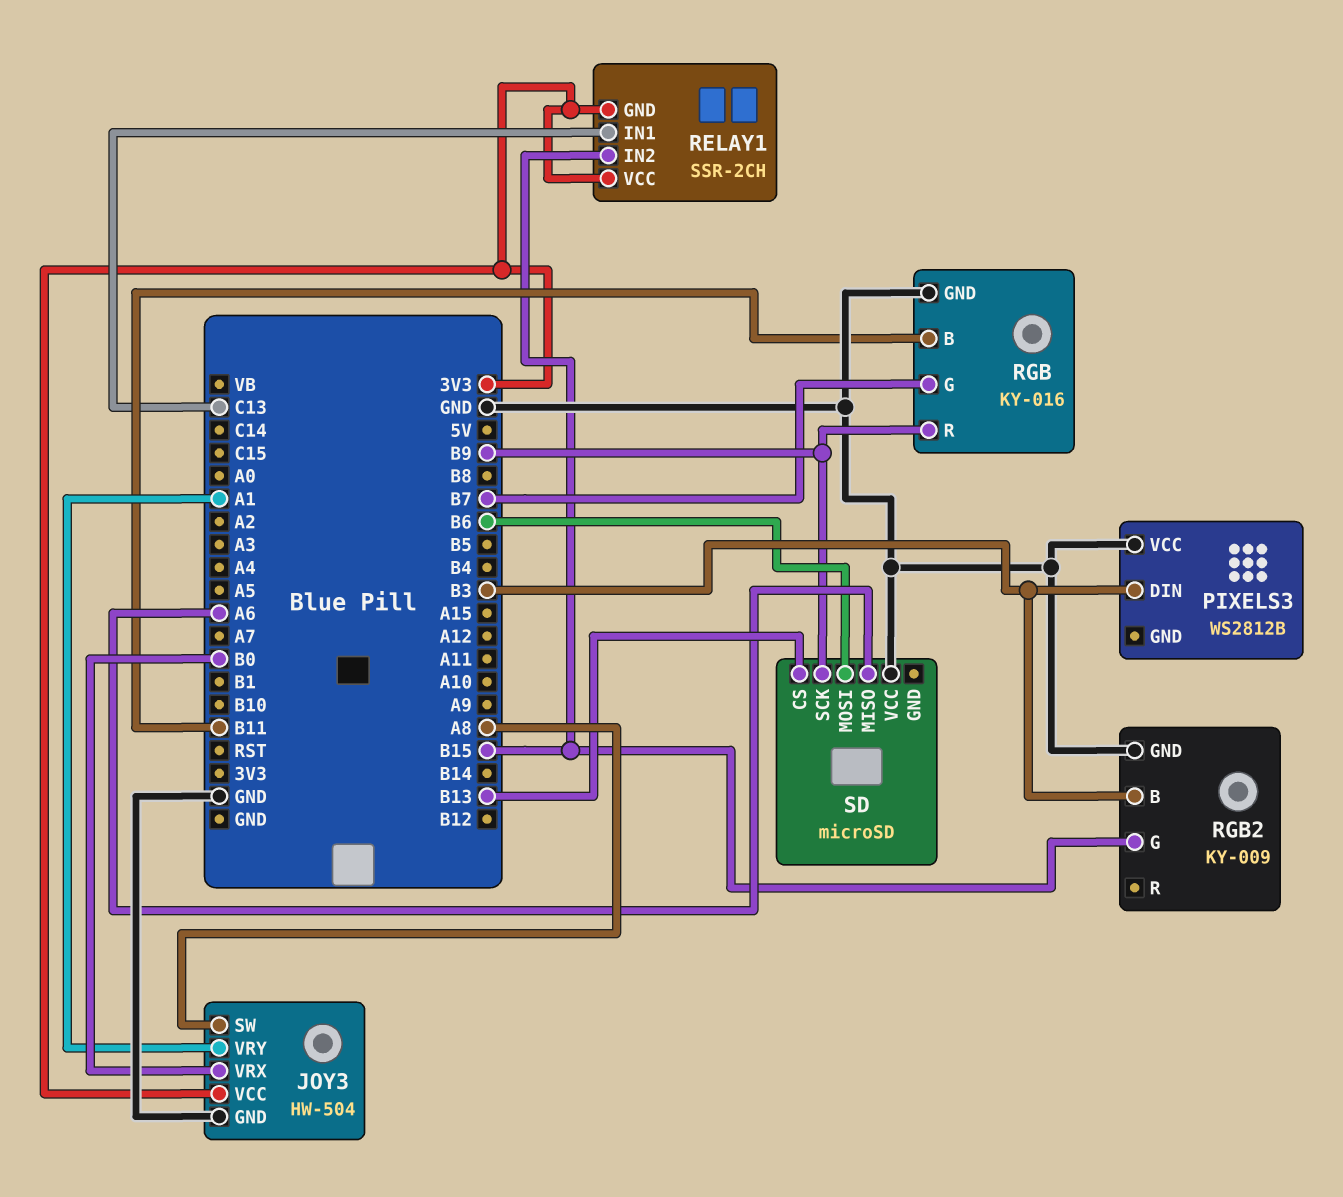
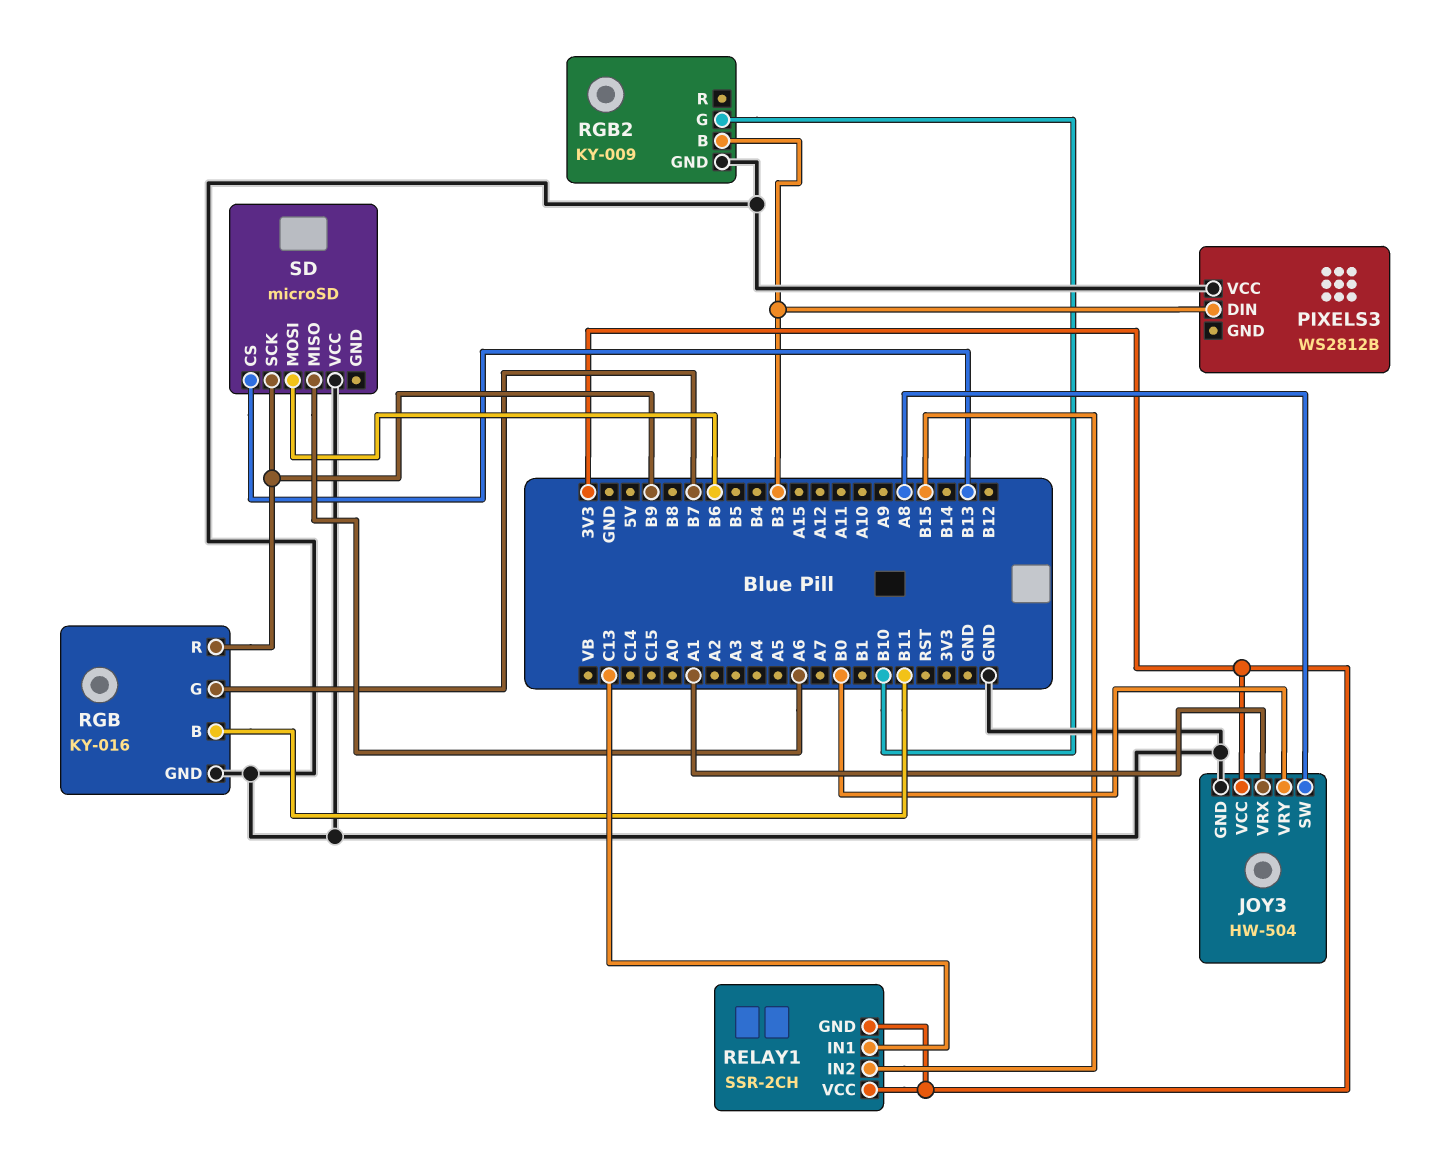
JOY3 pin VRX: B0 -> A1
JOY3 pin VRY: A1 -> B0
RGB2 pin G: B15 -> B10

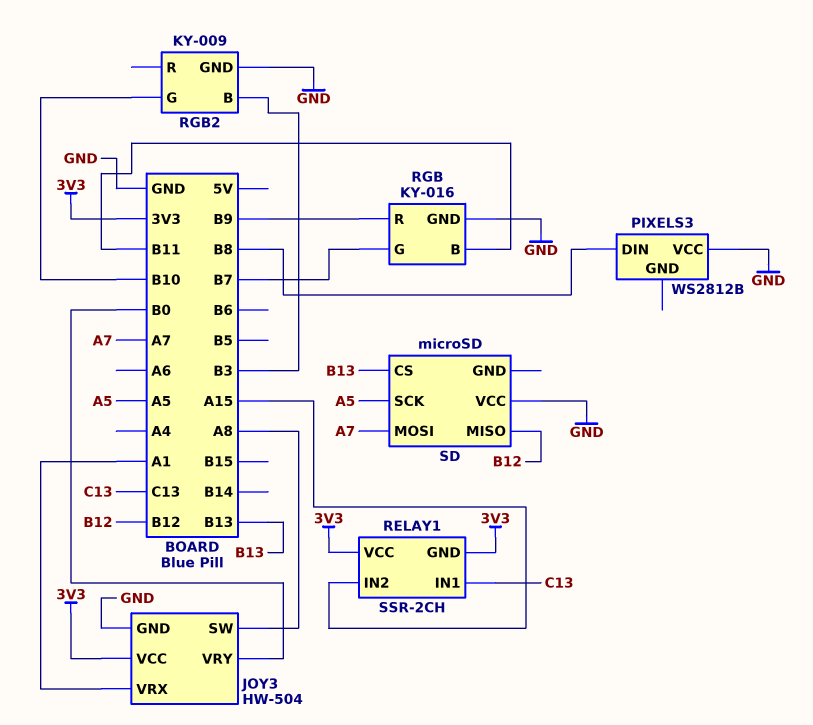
PIXELS3 pin DIN: B3 -> B8
RELAY1 pin IN2: B15 -> A15
SD pin MISO: A6 -> B12
SD pin MOSI: B6 -> A7
SD pin SCK: B9 -> A5

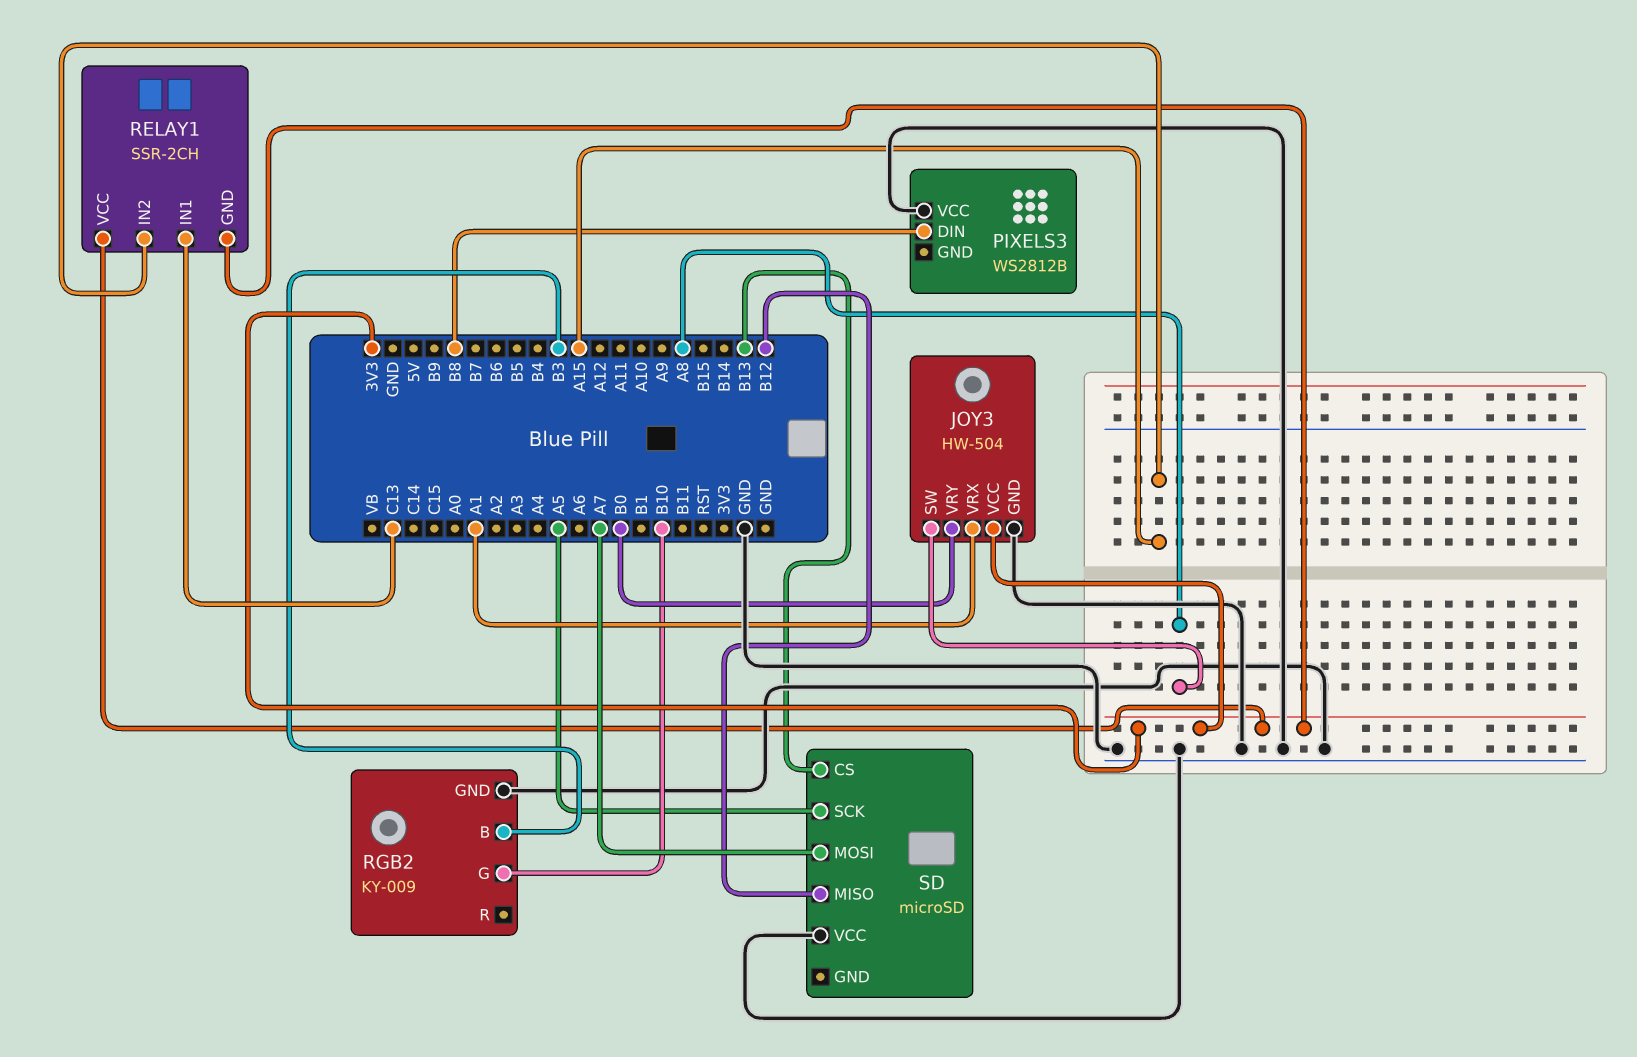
RGB: KY-016 -> none
RGB pin B: B11 -> none
RGB pin G: B7 -> none
RGB pin GND: GND -> none
RGB pin R: B9 -> none

